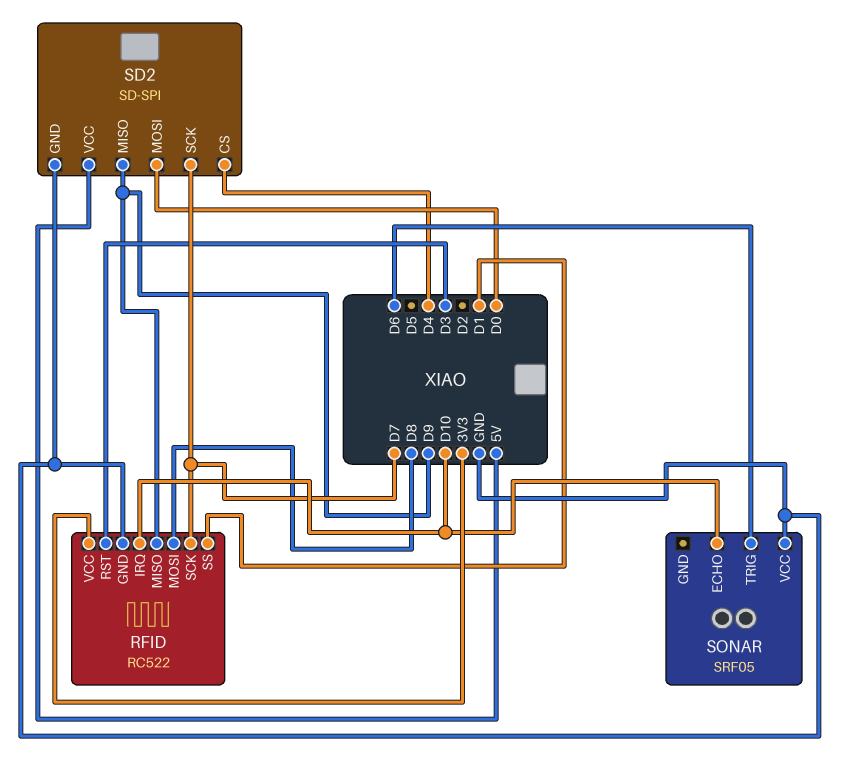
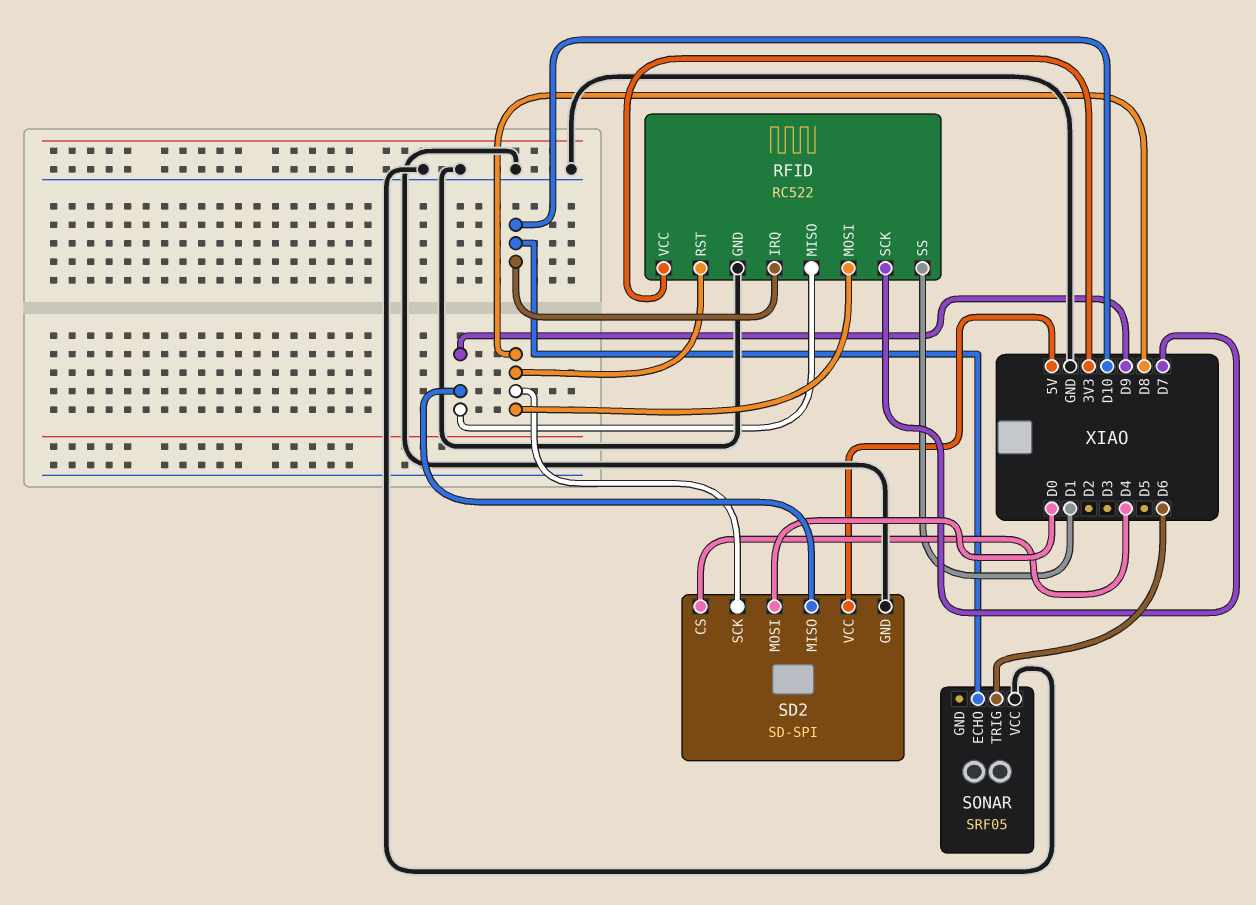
RFID pin RST: D3 -> D8
SD2 pin SCK: D7 -> D8

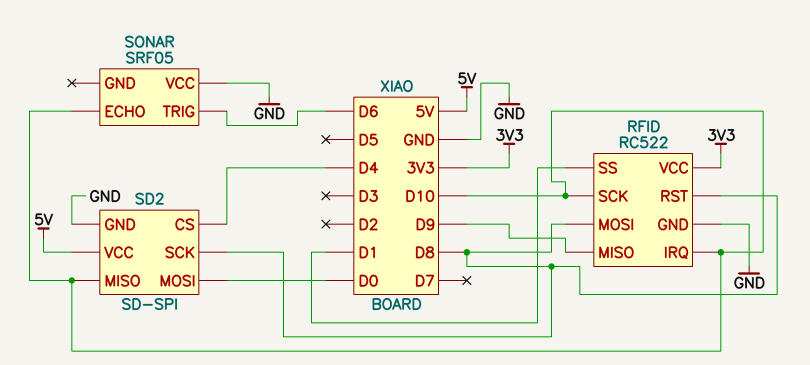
RFID pin SCK: D7 -> D10
SD2 pin MISO: D9 -> D10

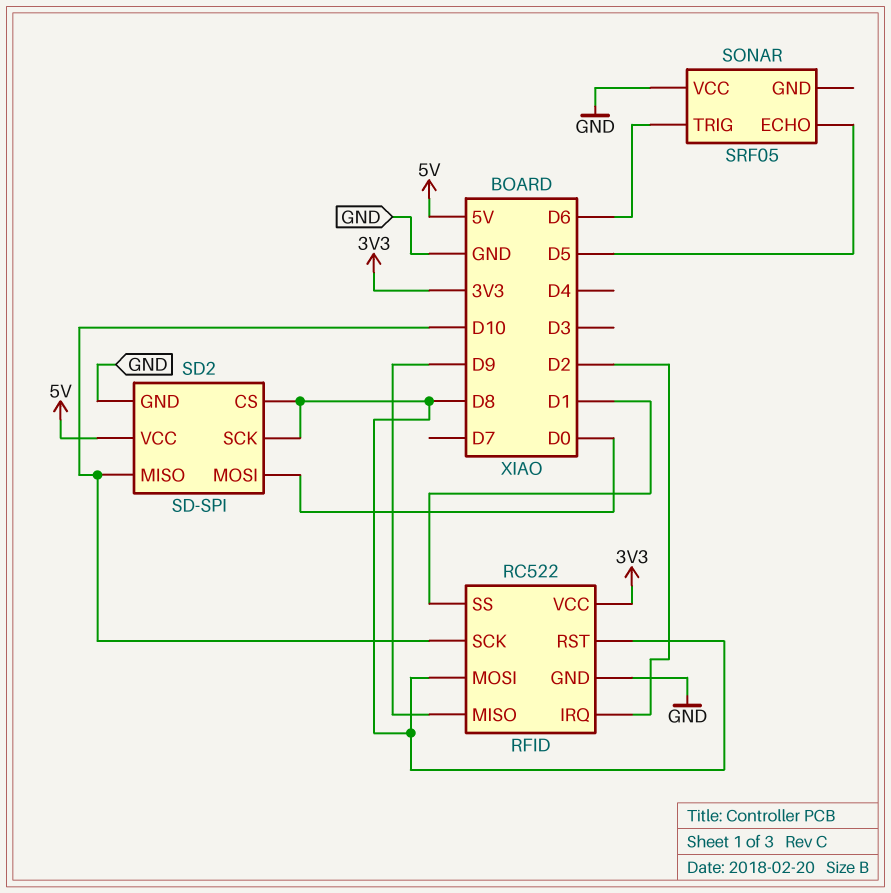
RFID pin IRQ: D10 -> D2
SD2 pin CS: D4 -> D8
SONAR pin ECHO: D10 -> D5

